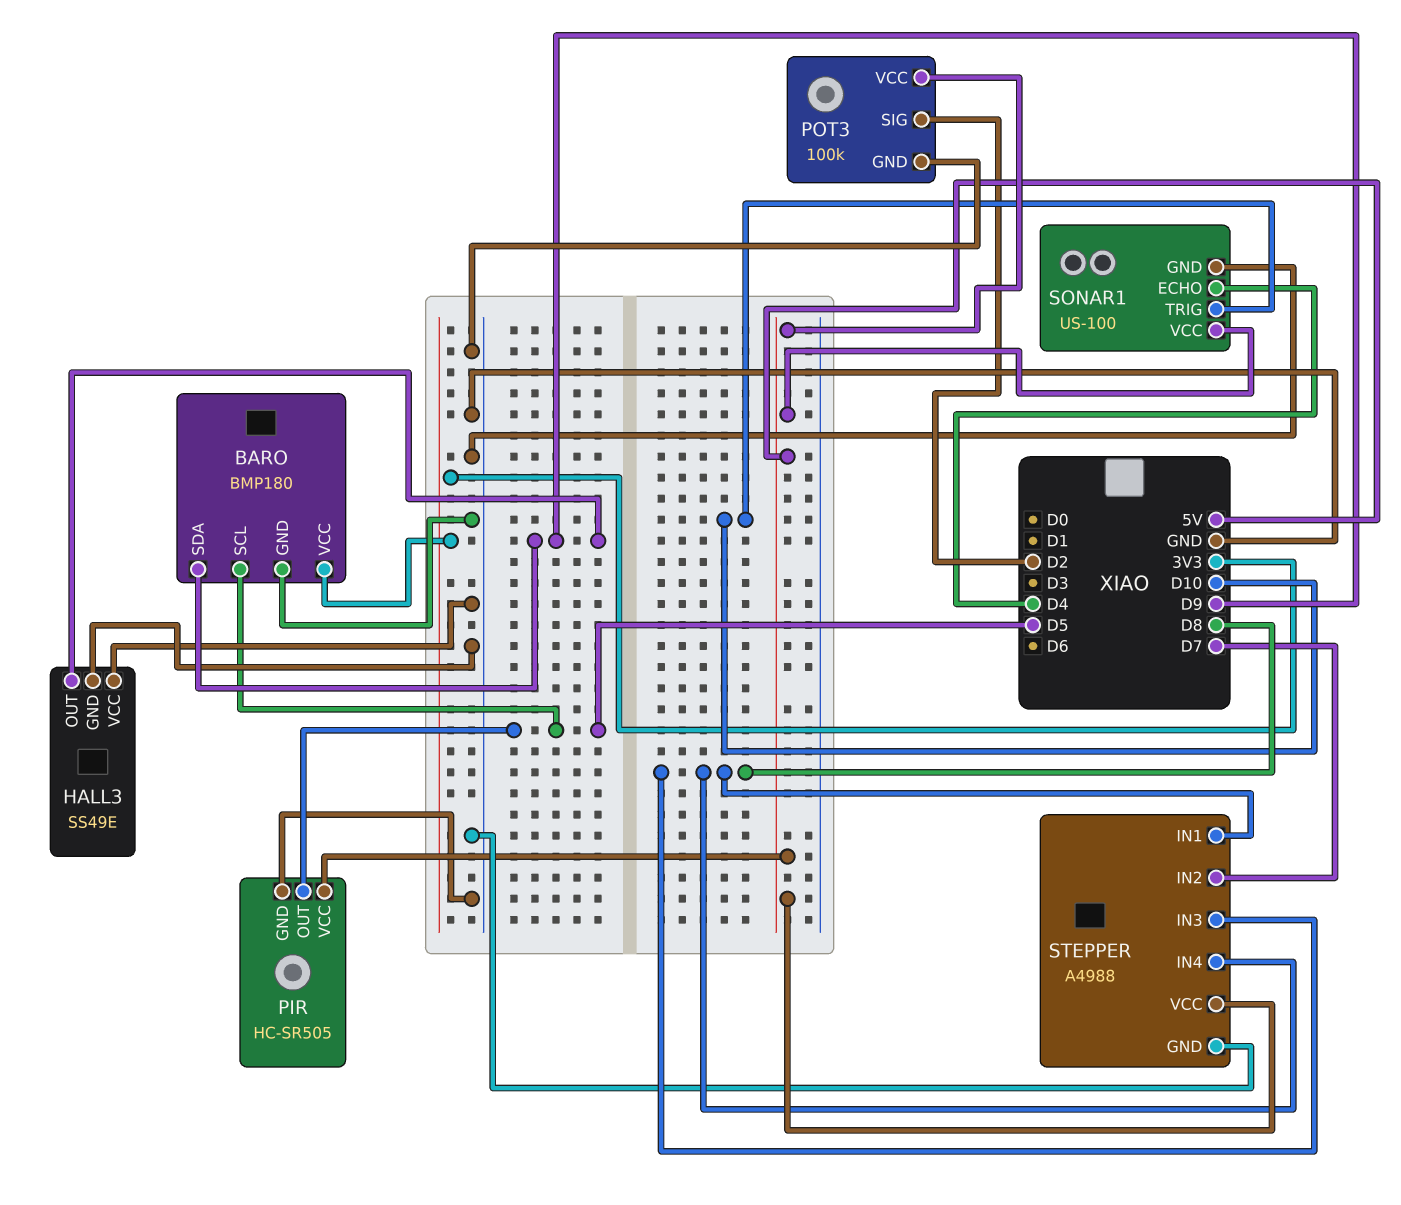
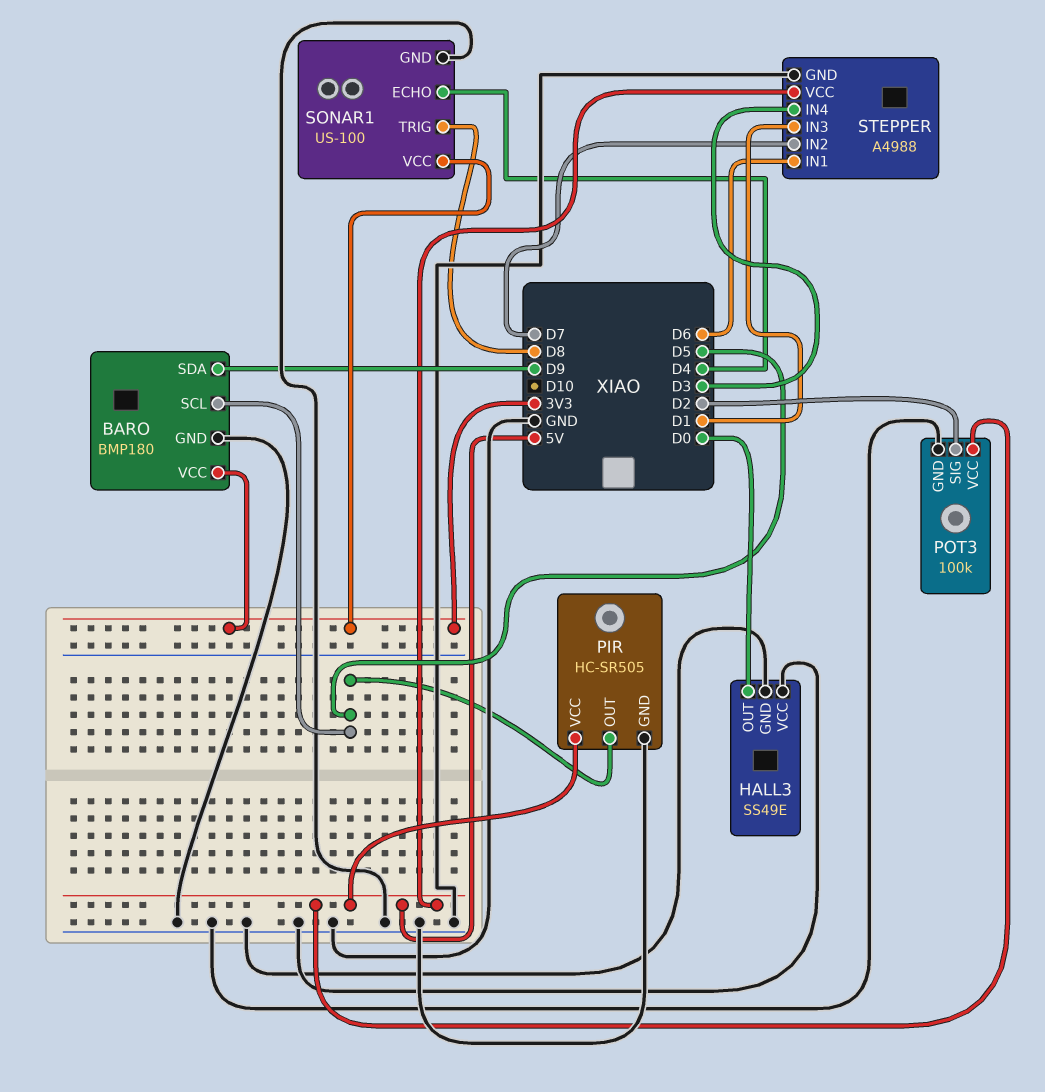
HALL3 pin OUT: D9 -> D0
SONAR1 pin TRIG: D10 -> D8
SONAR1 pin VCC: 5V -> 3V3
STEPPER pin IN1: D8 -> D6
STEPPER pin IN3: D8 -> D1
STEPPER pin IN4: D8 -> D3

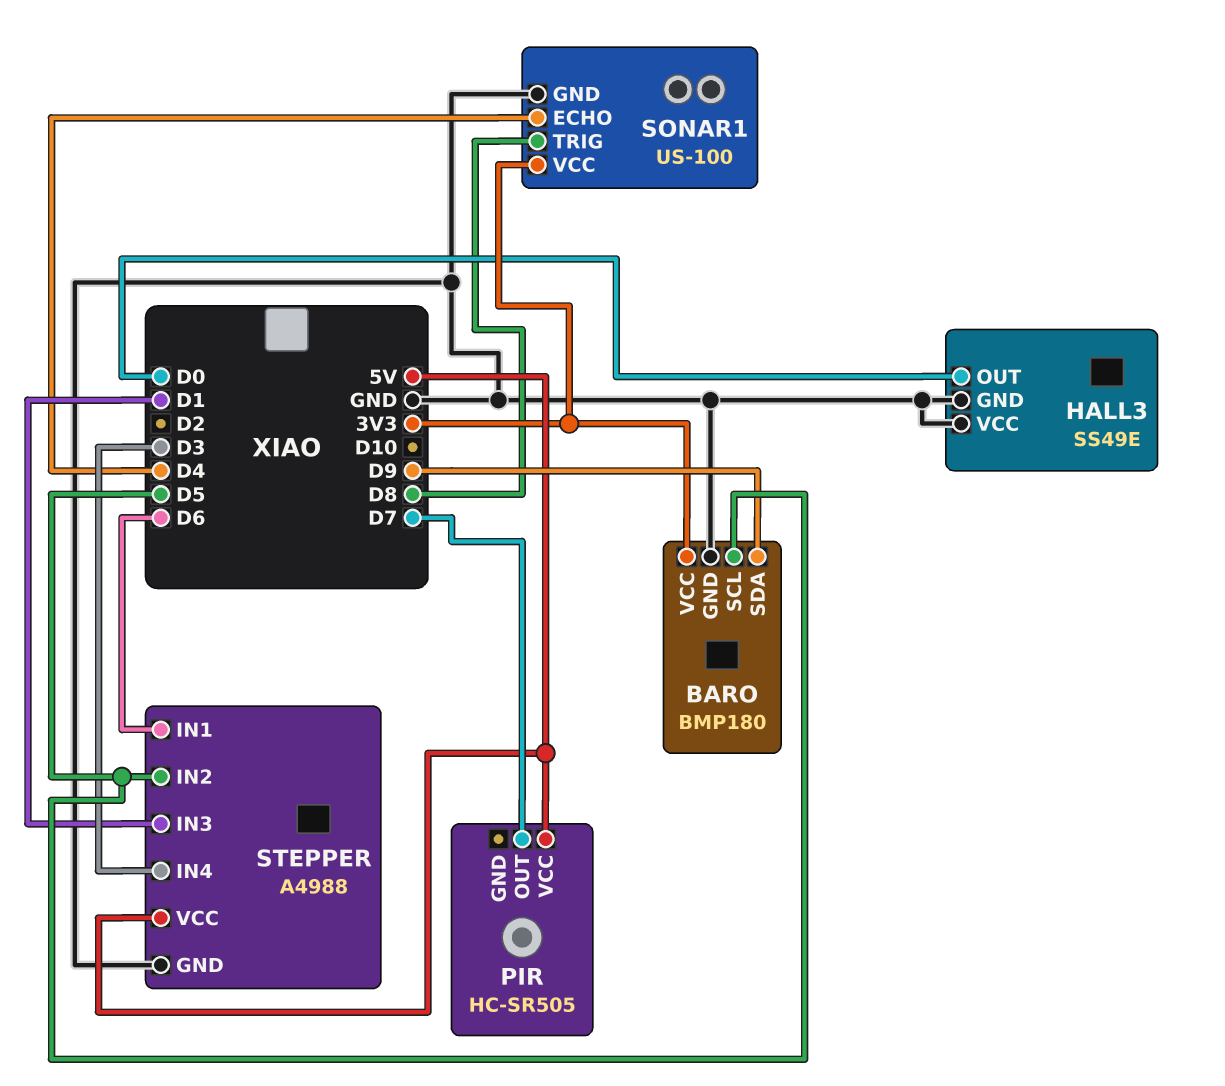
PIR pin GND: GND -> none
PIR pin OUT: D5 -> D7
POT3: 100k -> none
POT3 pin GND: GND -> none
POT3 pin SIG: D2 -> none
POT3 pin VCC: 5V -> none
STEPPER pin IN2: D7 -> D5

